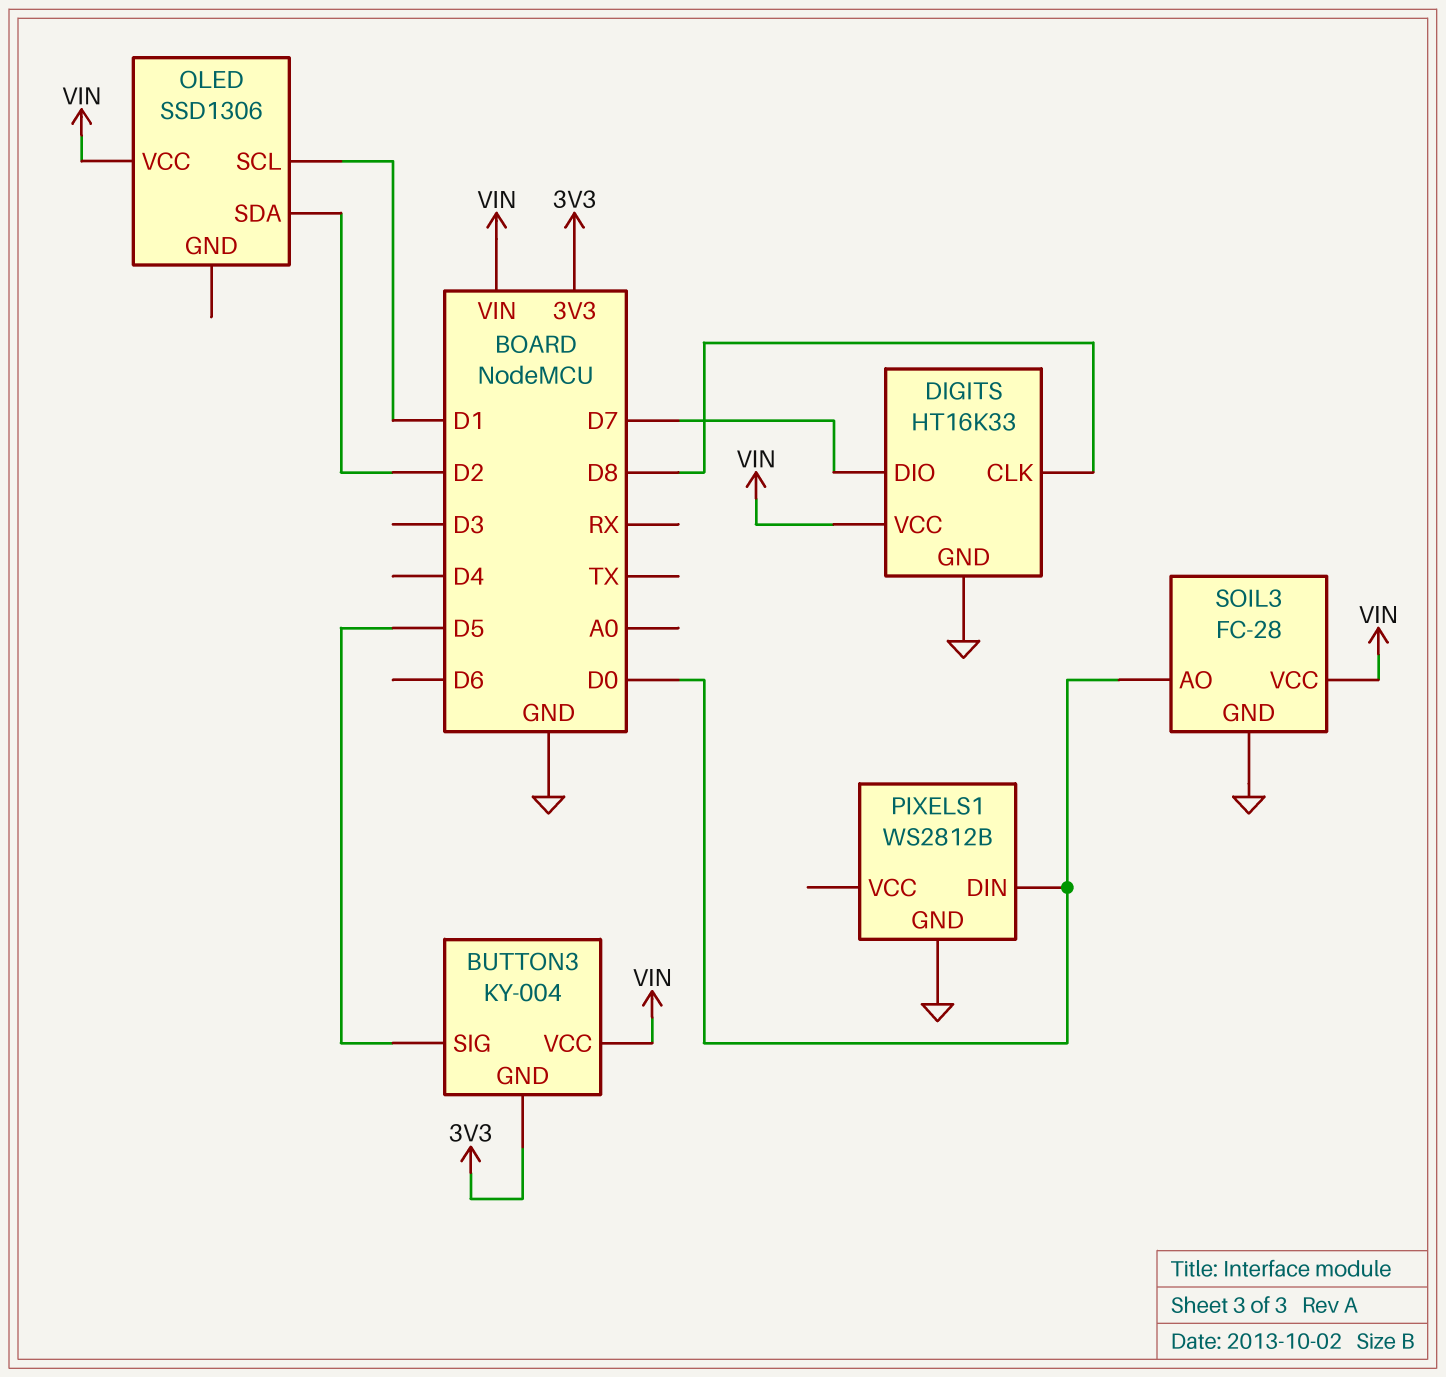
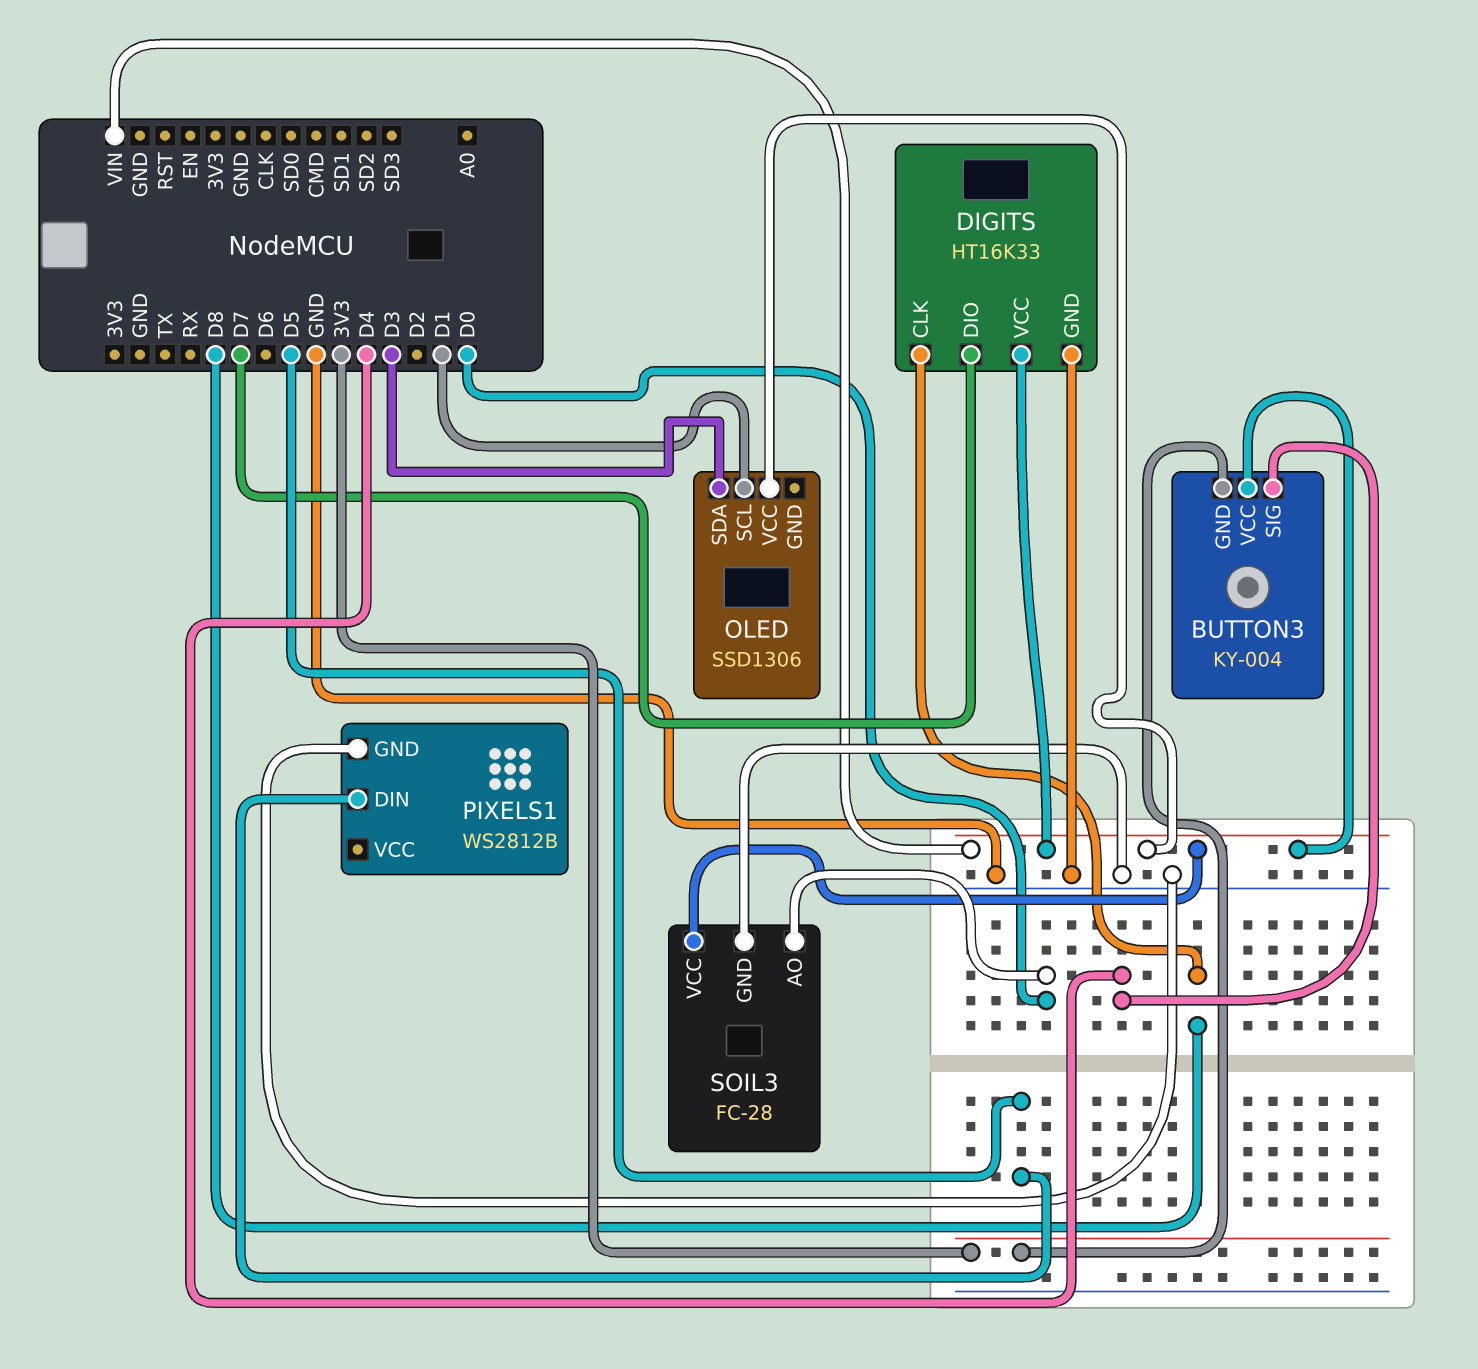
BUTTON3 pin SIG: D5 -> D4
OLED pin SDA: D2 -> D3
PIXELS1 pin DIN: D0 -> D5

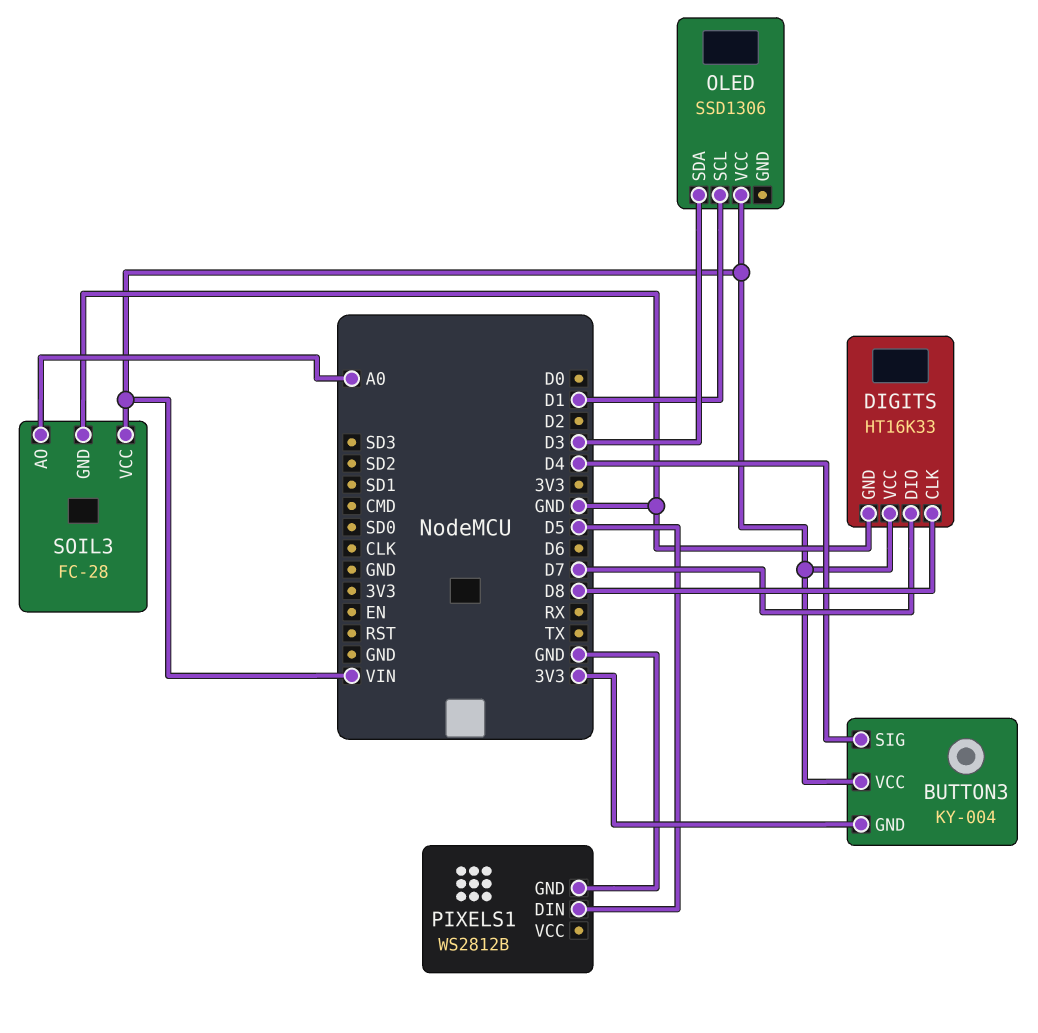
SOIL3 pin AO: D0 -> A0

